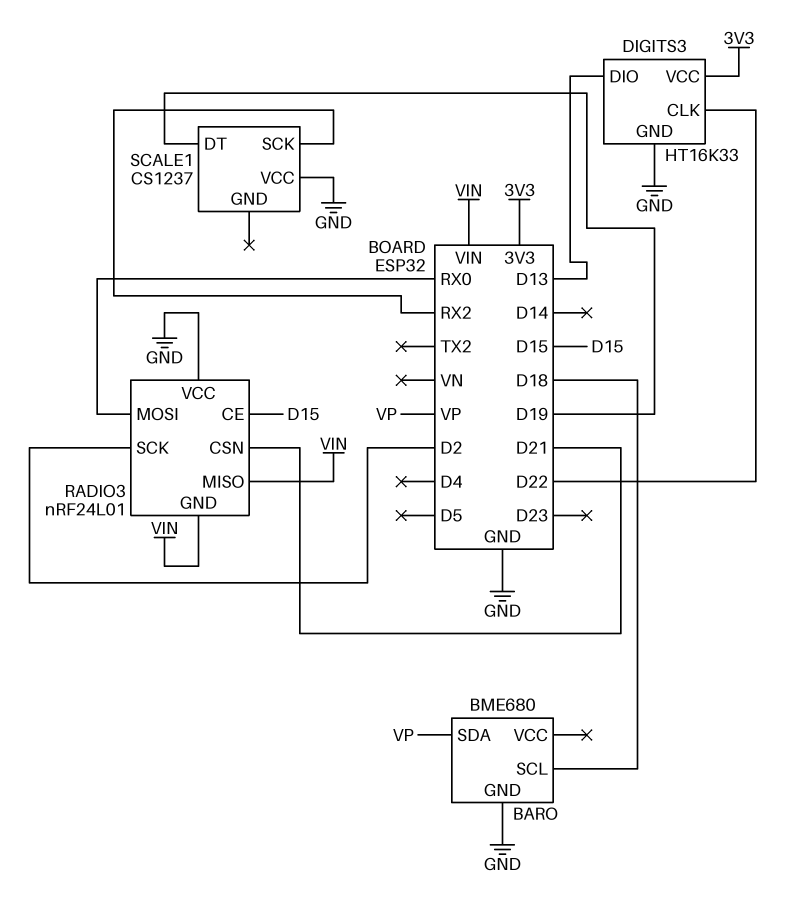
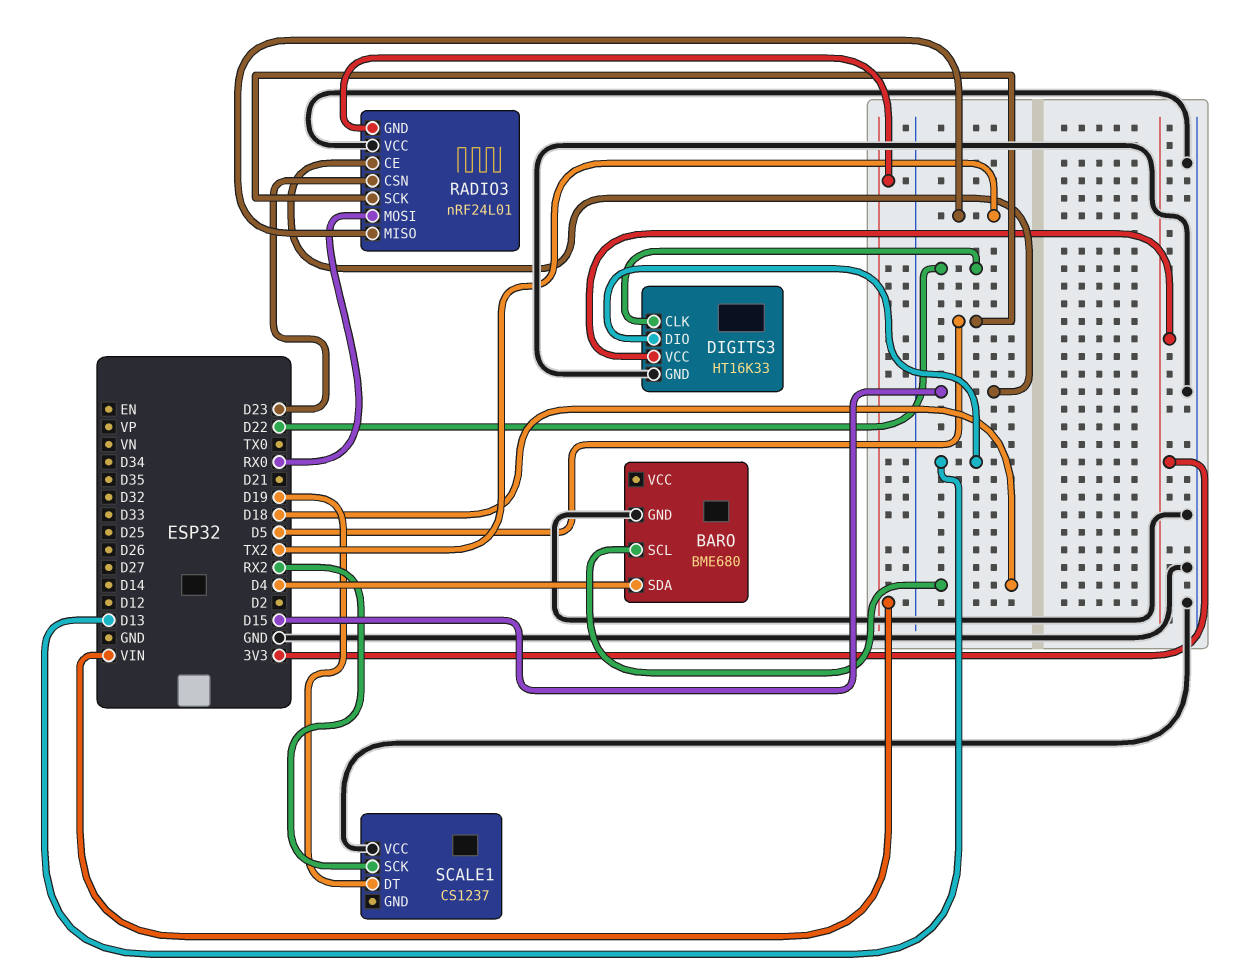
BARO pin SDA: VP -> D4
RADIO3 pin CSN: D21 -> D23
RADIO3 pin MISO: VIN -> TX2
RADIO3 pin SCK: D2 -> D5

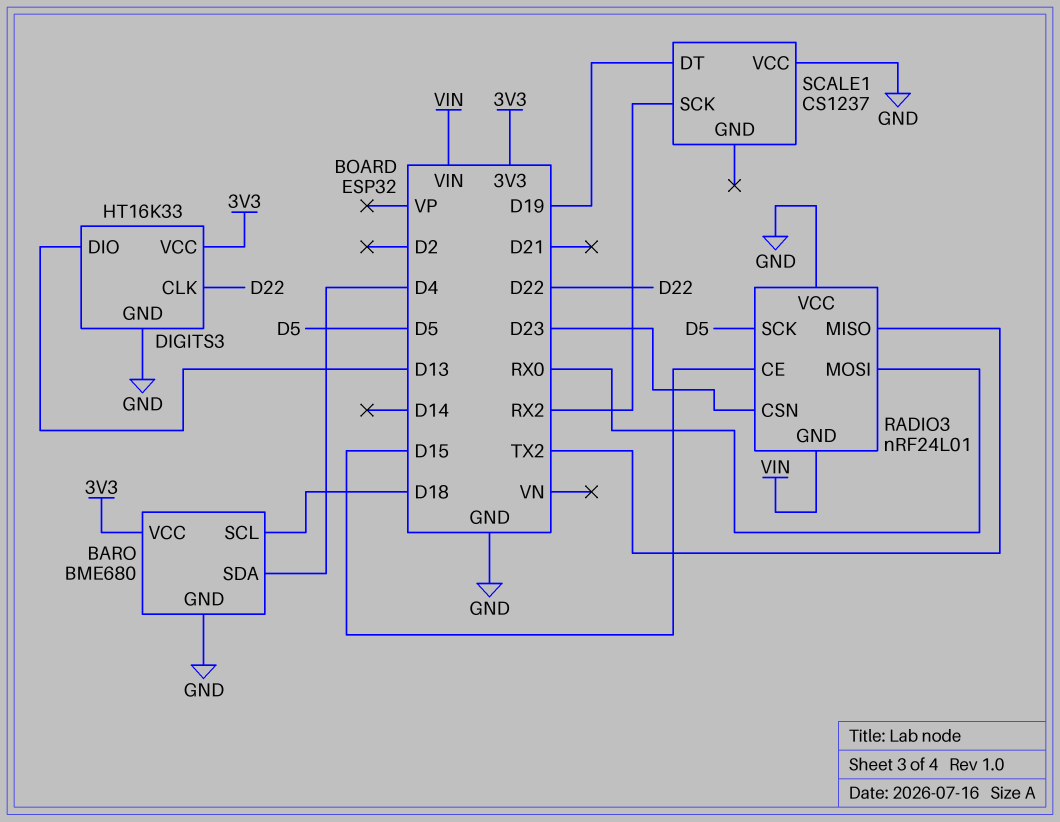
BARO pin VCC: none -> 3V3

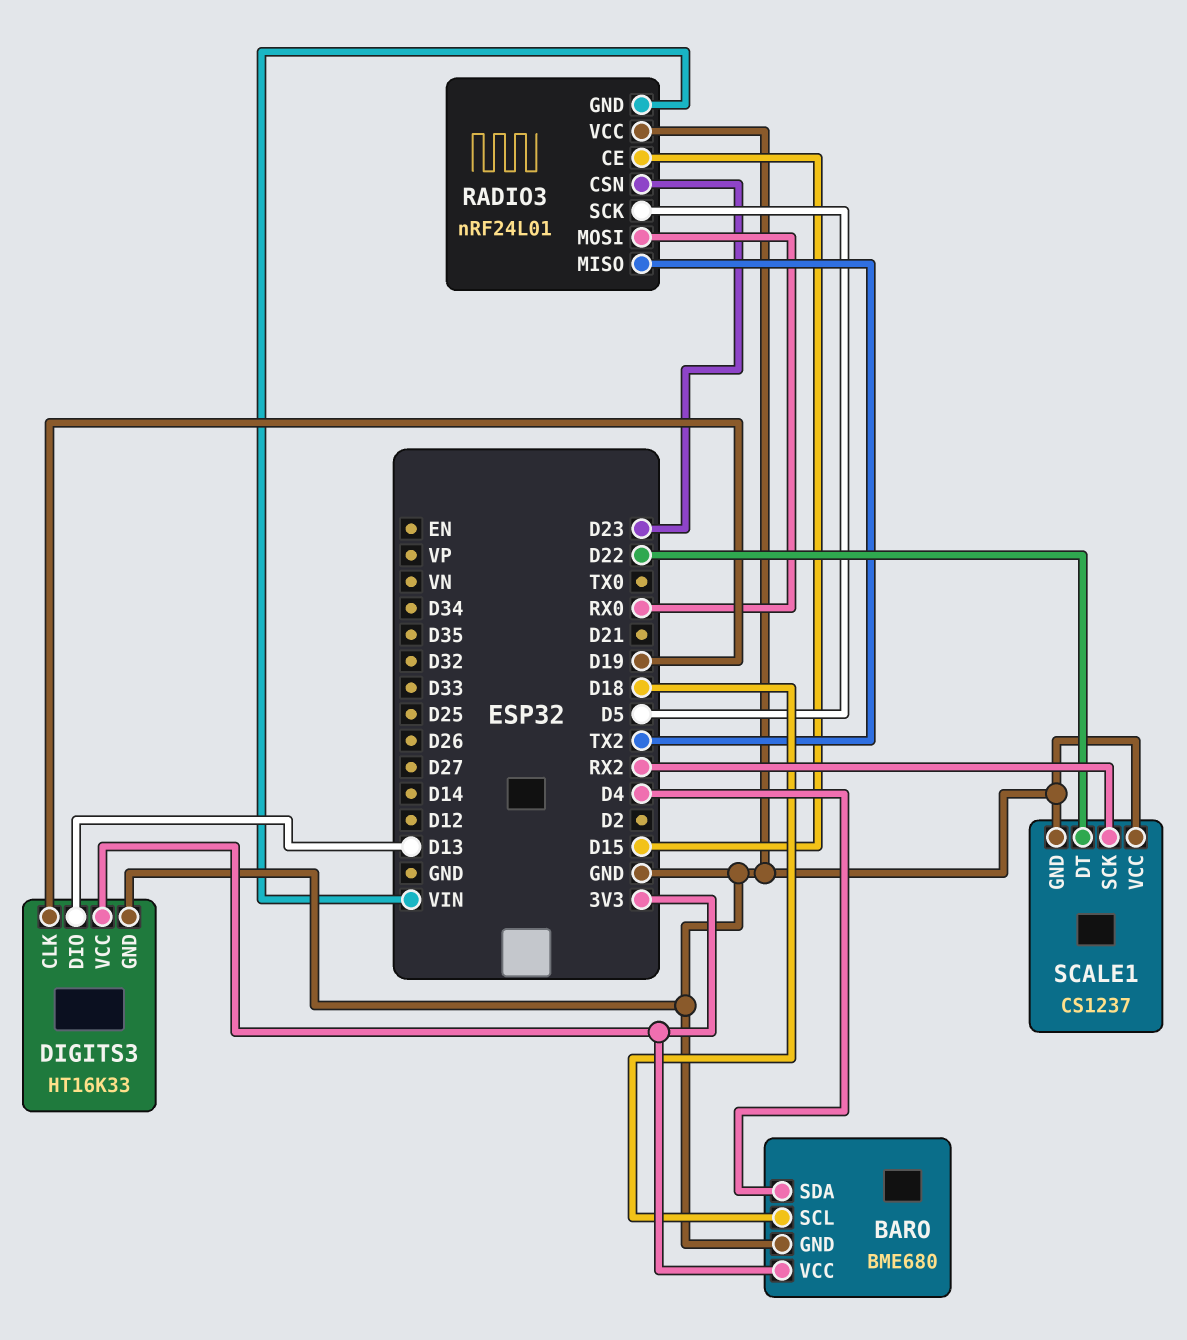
DIGITS3 pin CLK: D22 -> D19
SCALE1 pin DT: D19 -> D22
SCALE1 pin GND: none -> GND

